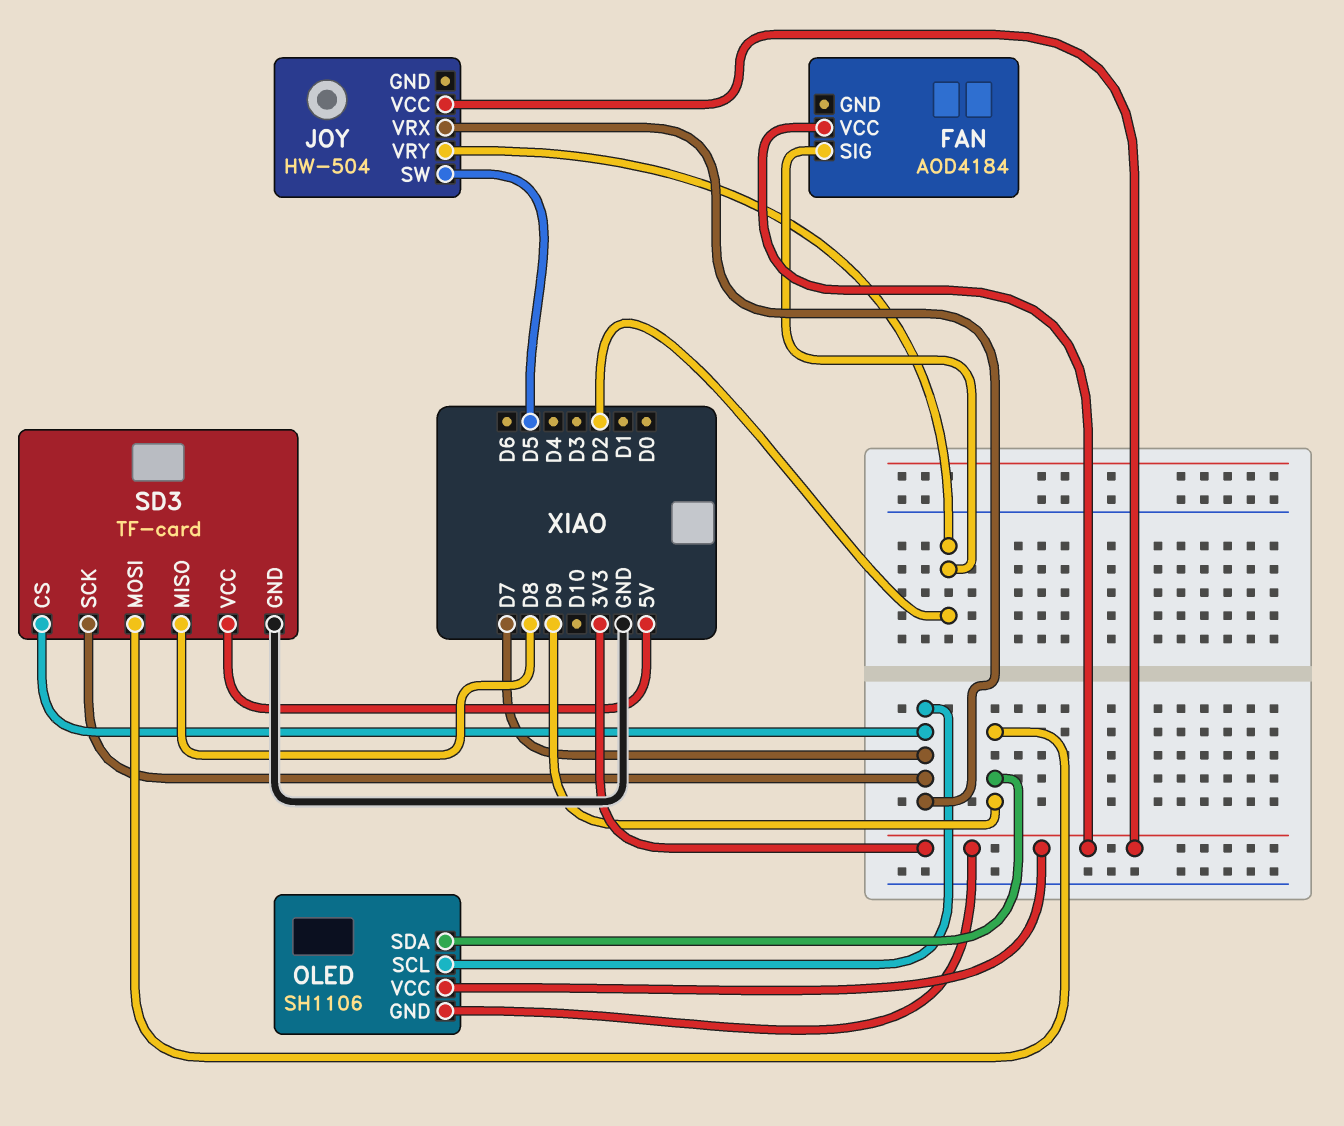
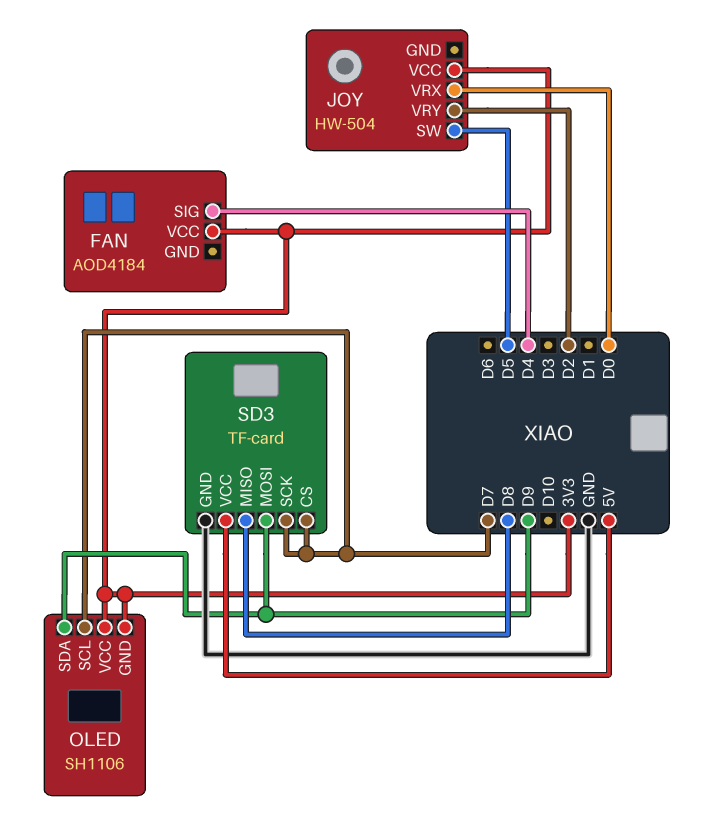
FAN pin SIG: D2 -> D4
JOY pin VRX: D7 -> D0

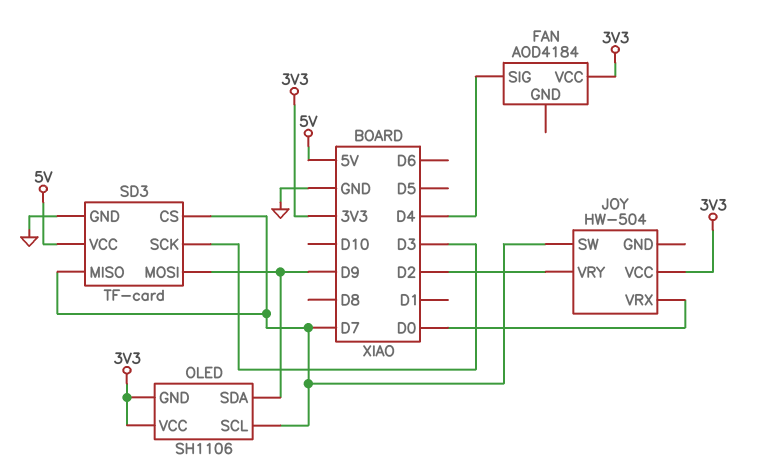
JOY pin SW: D5 -> D7
SD3 pin MISO: D8 -> D7
SD3 pin SCK: D7 -> D3

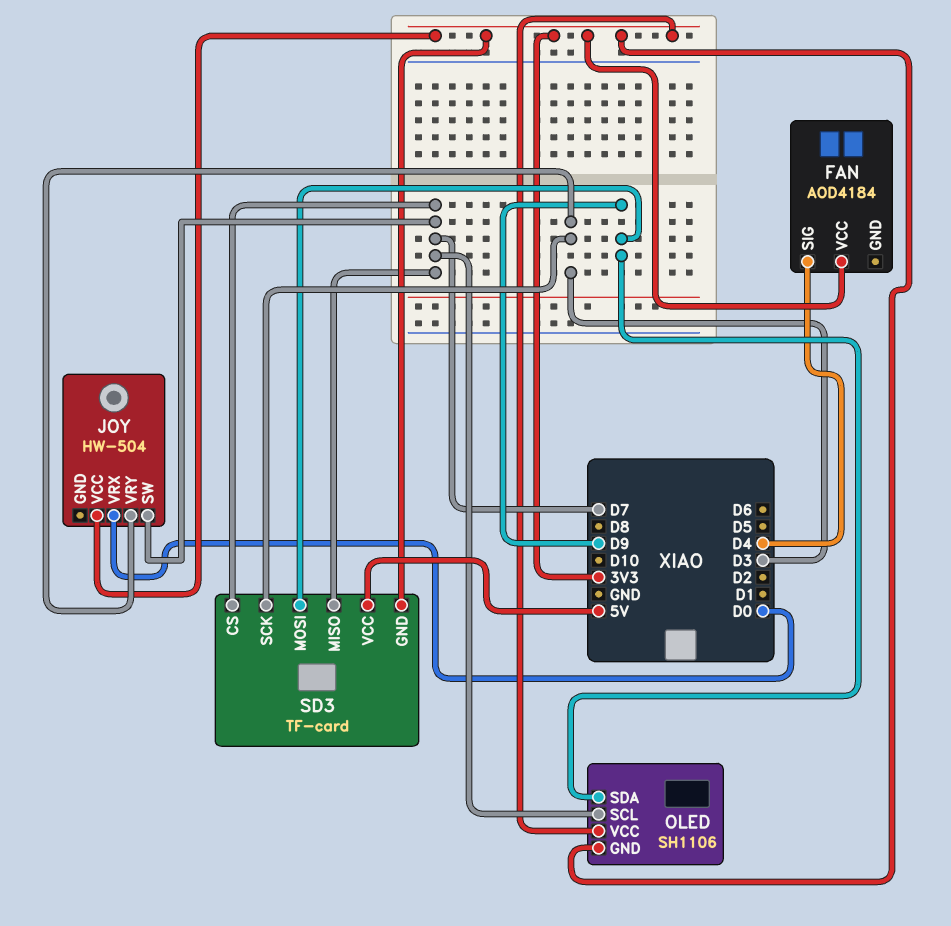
JOY pin VRY: D2 -> D3
SD3 pin GND: GND -> 3V3

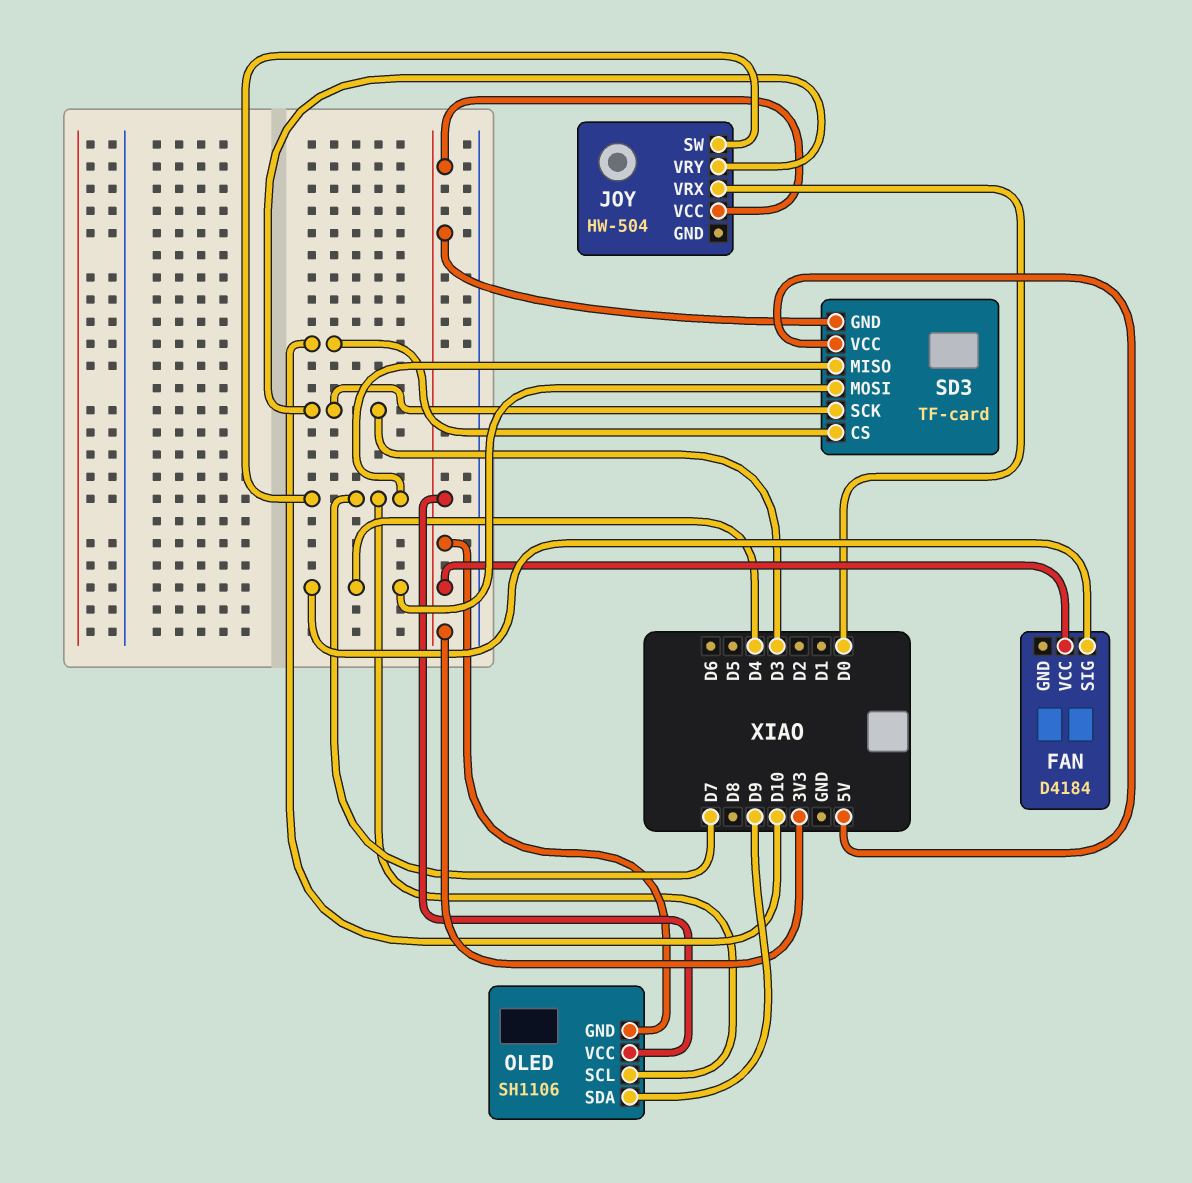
FAN: AOD4184 -> D4184
SD3 pin CS: D7 -> D10
SD3 pin MOSI: D9 -> D4

